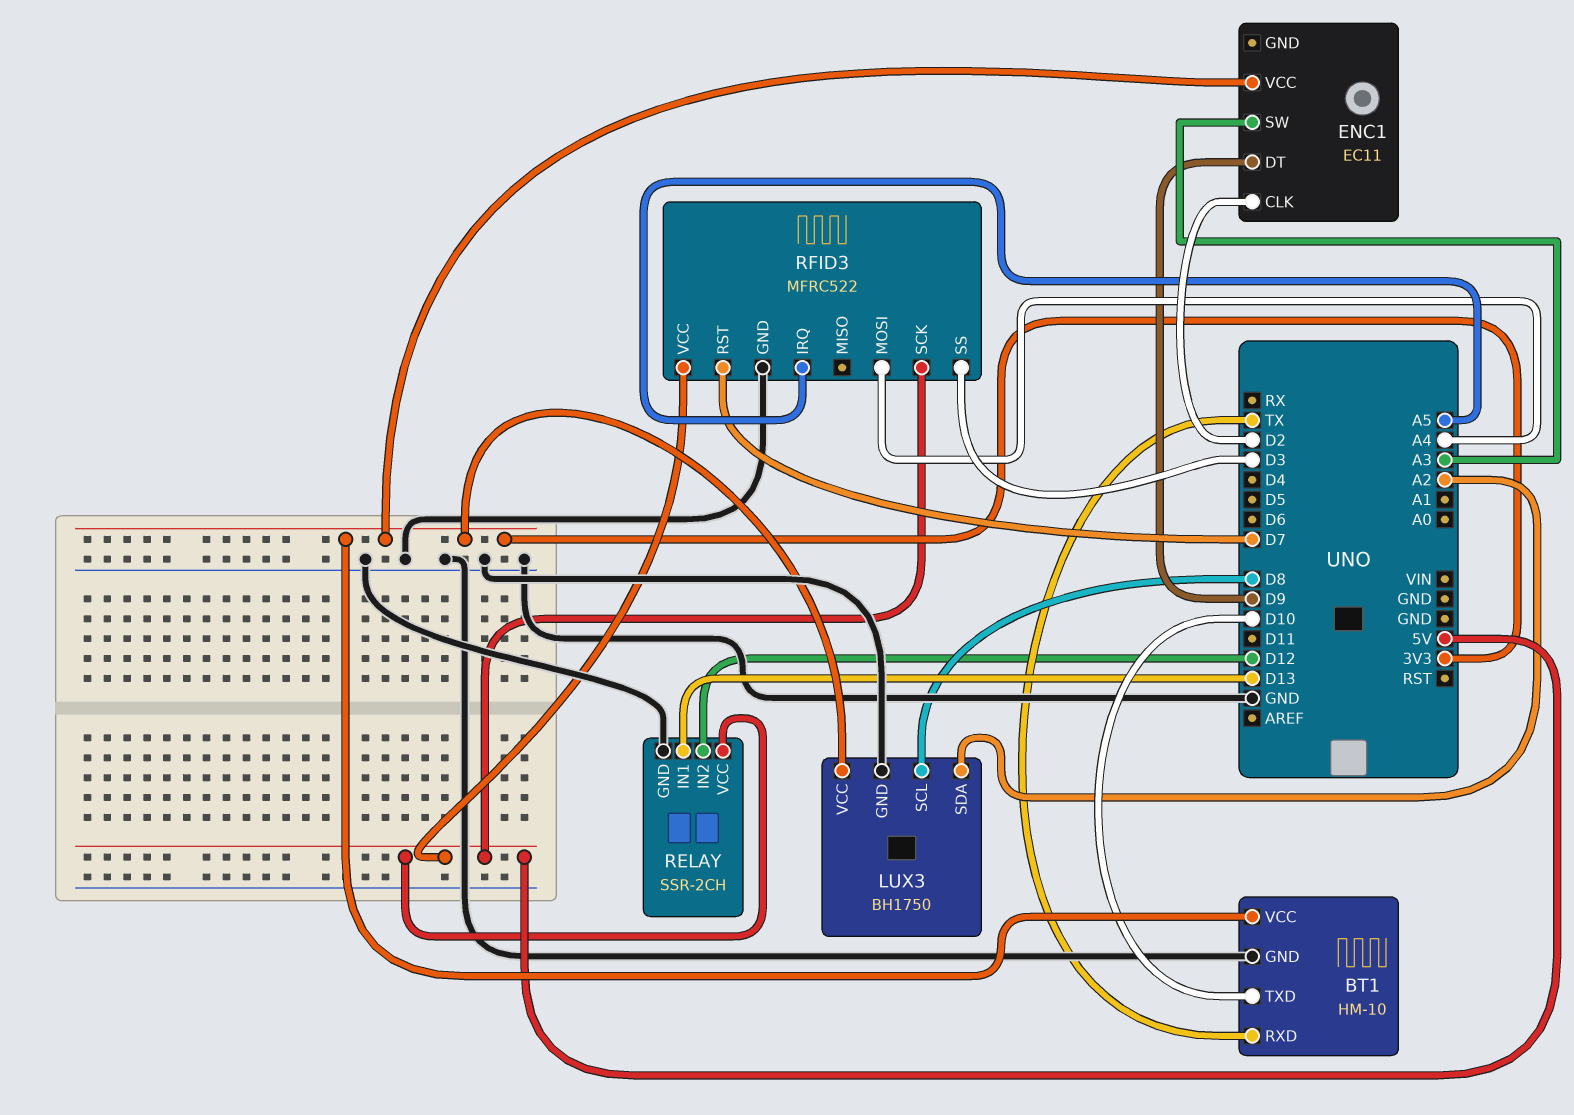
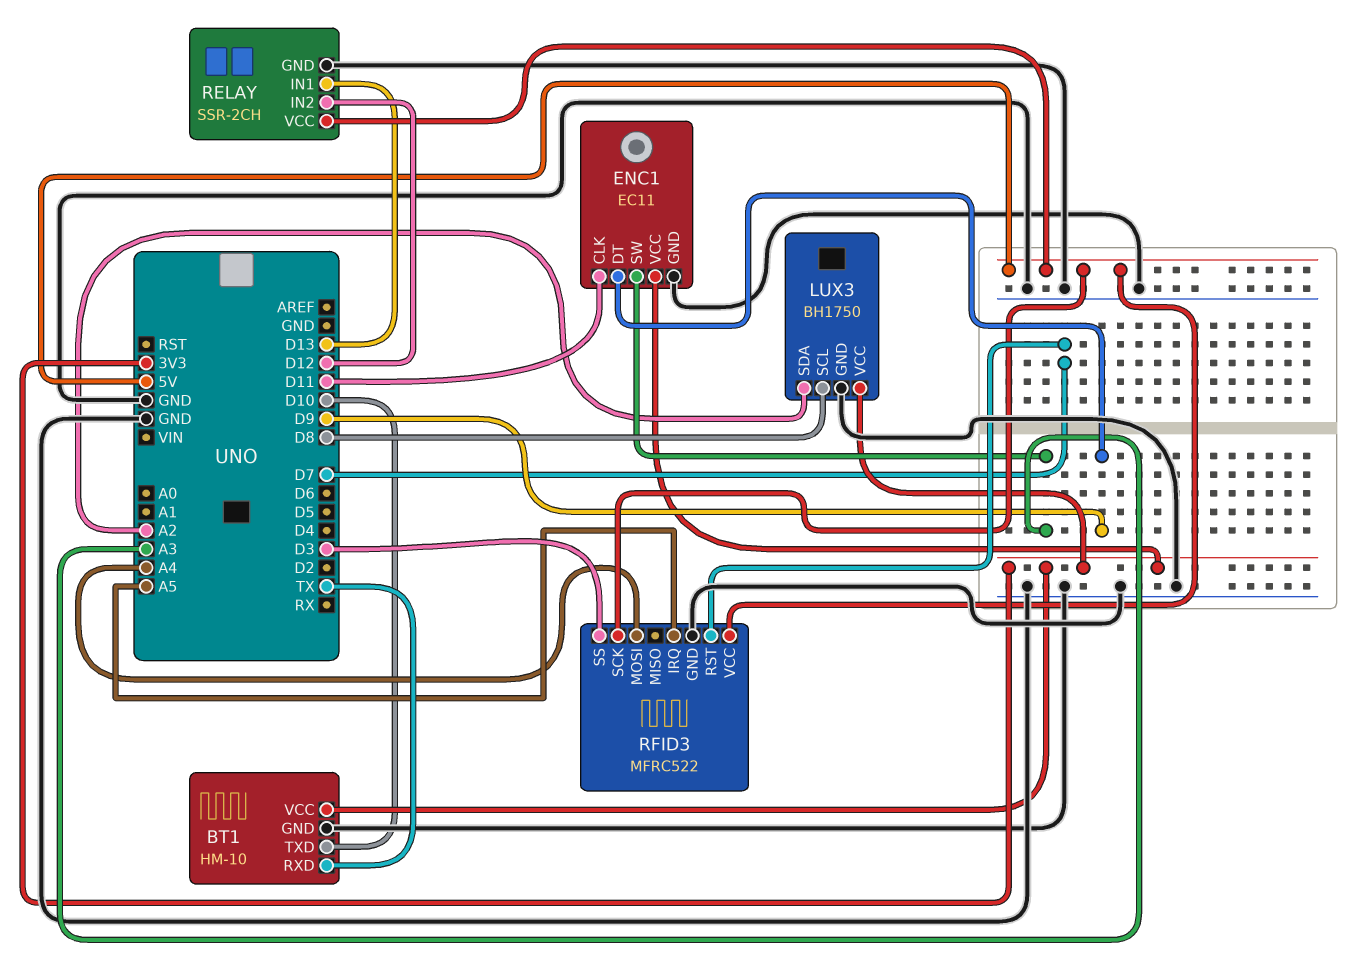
ENC1 pin CLK: D2 -> D11
ENC1 pin GND: none -> GND

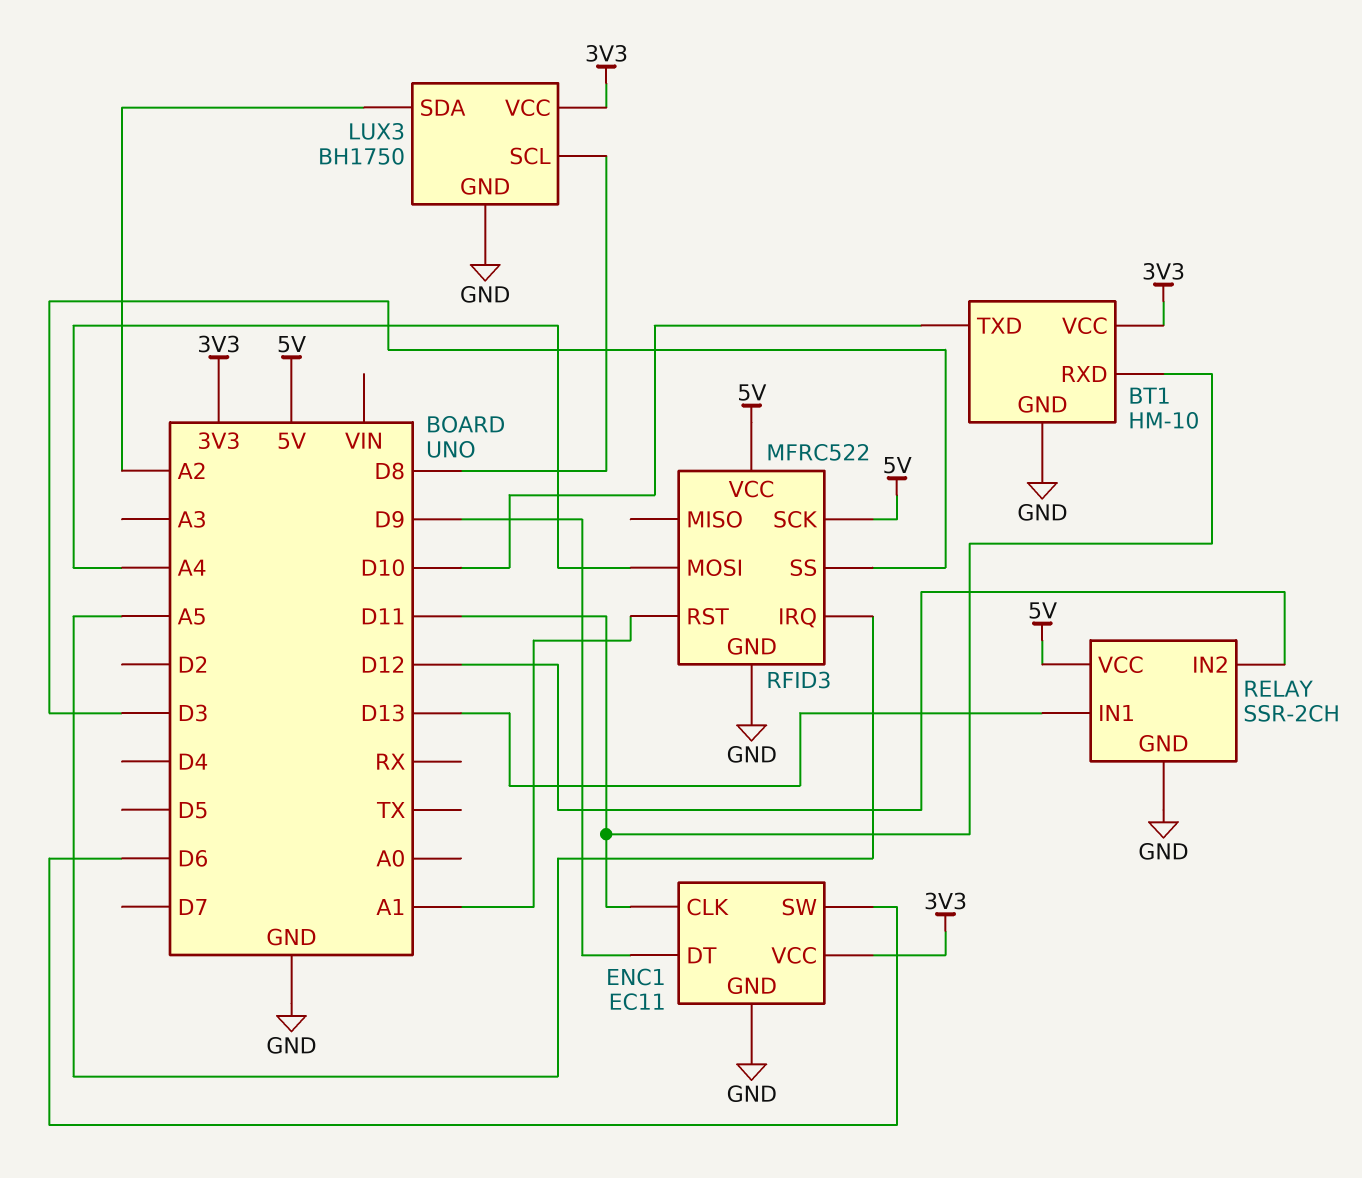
BT1 pin RXD: TX -> D11
ENC1 pin SW: A3 -> D6
RFID3 pin RST: D7 -> A1

